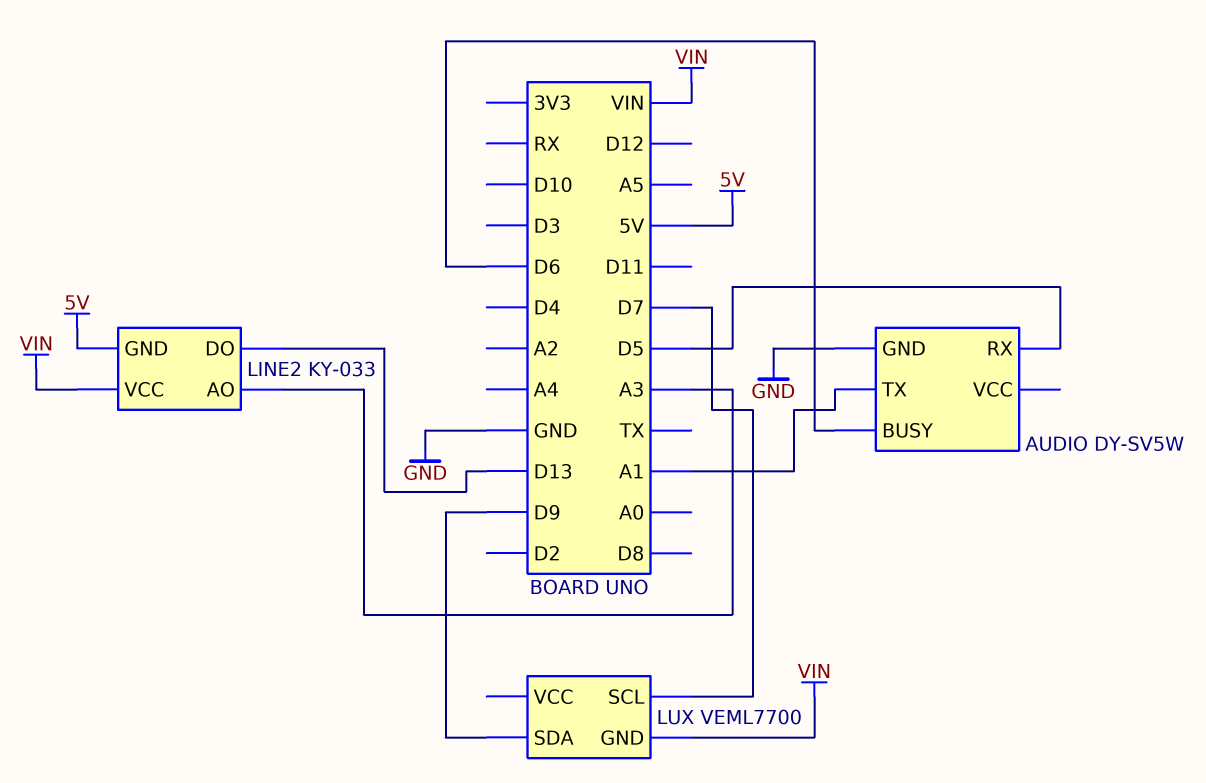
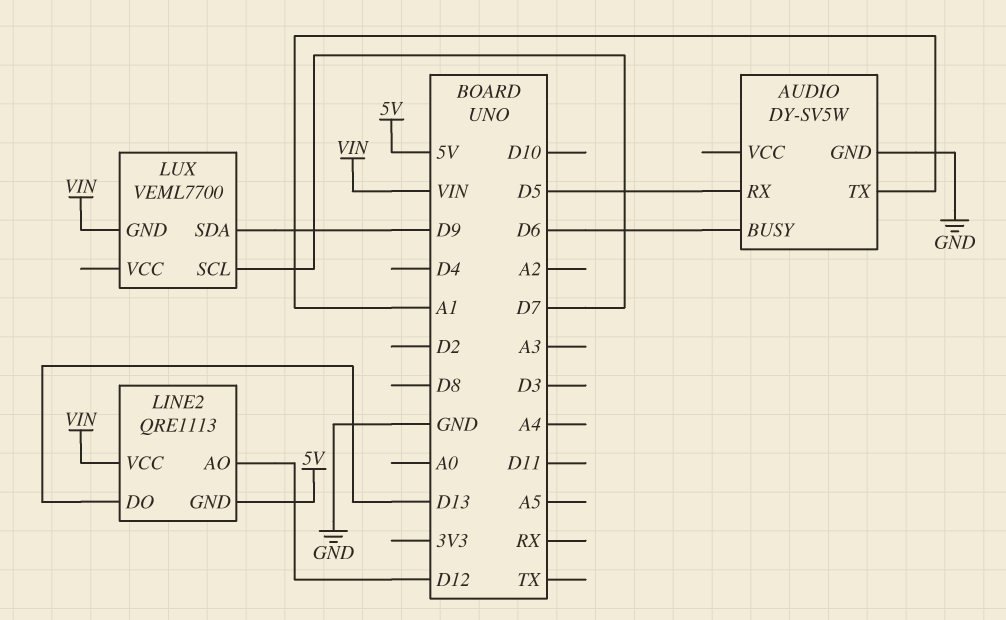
LINE2: KY-033 -> QRE1113
LINE2 pin AO: A3 -> D12

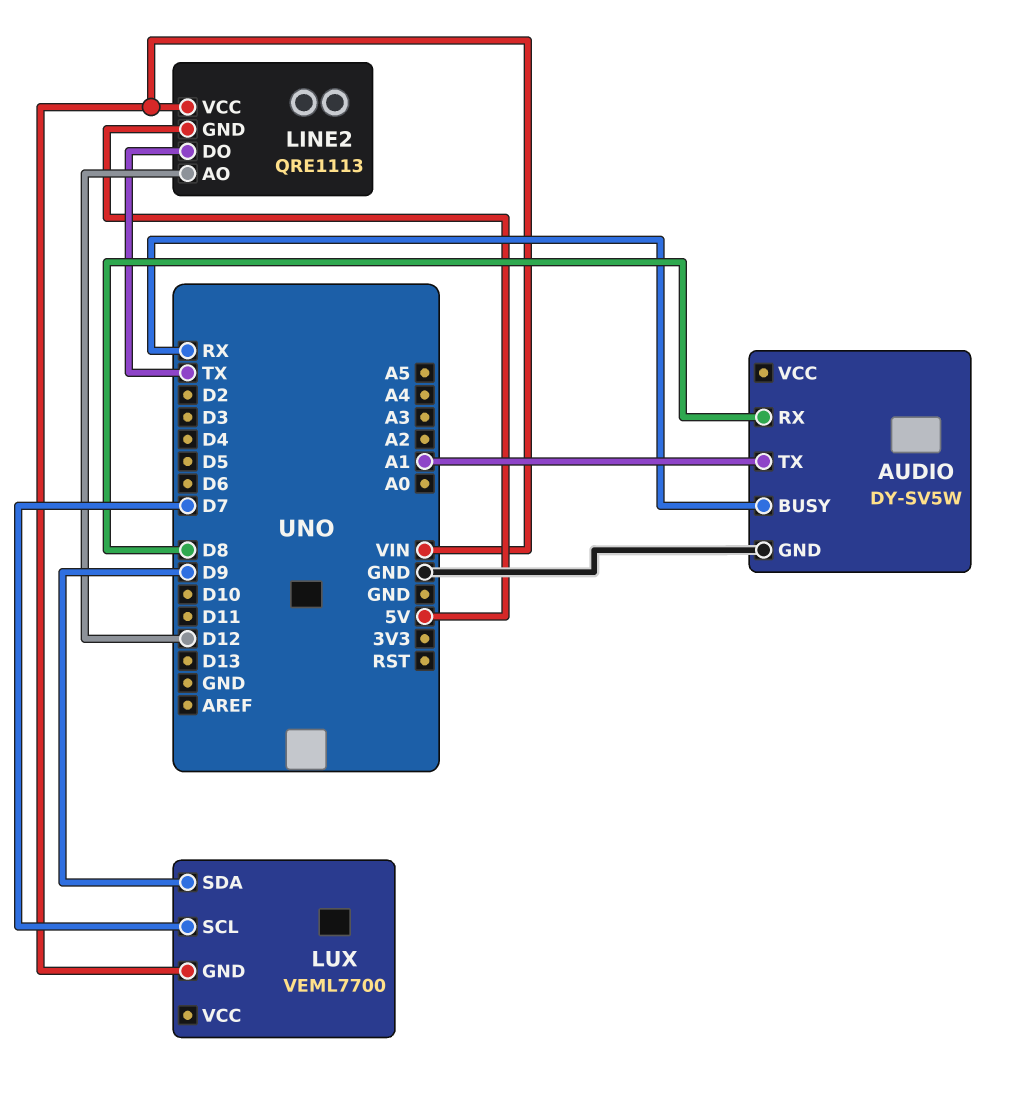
AUDIO pin BUSY: D6 -> RX
AUDIO pin RX: D5 -> D8
LINE2 pin DO: D13 -> TX

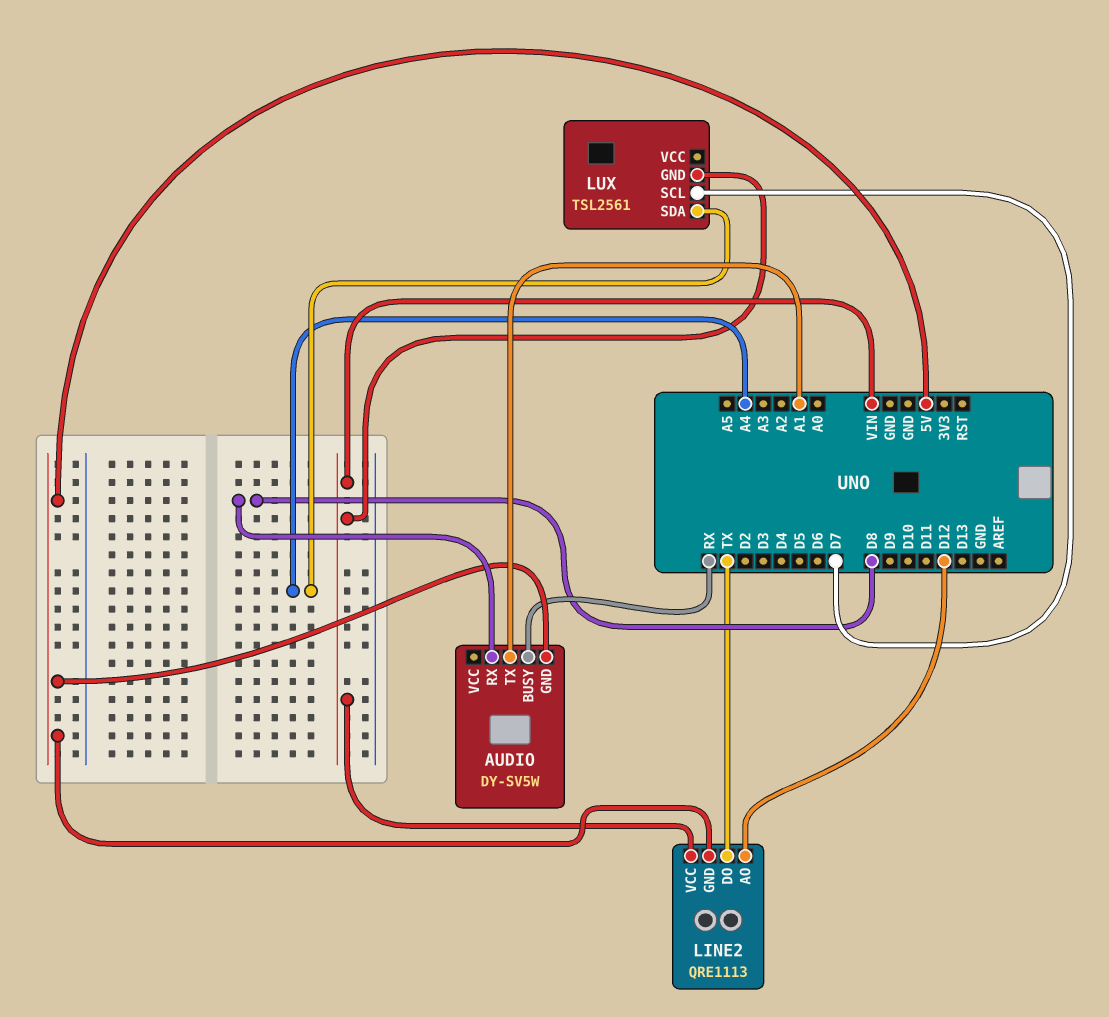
AUDIO pin GND: GND -> 5V
LUX: VEML7700 -> TSL2561
LUX pin SDA: D9 -> A4

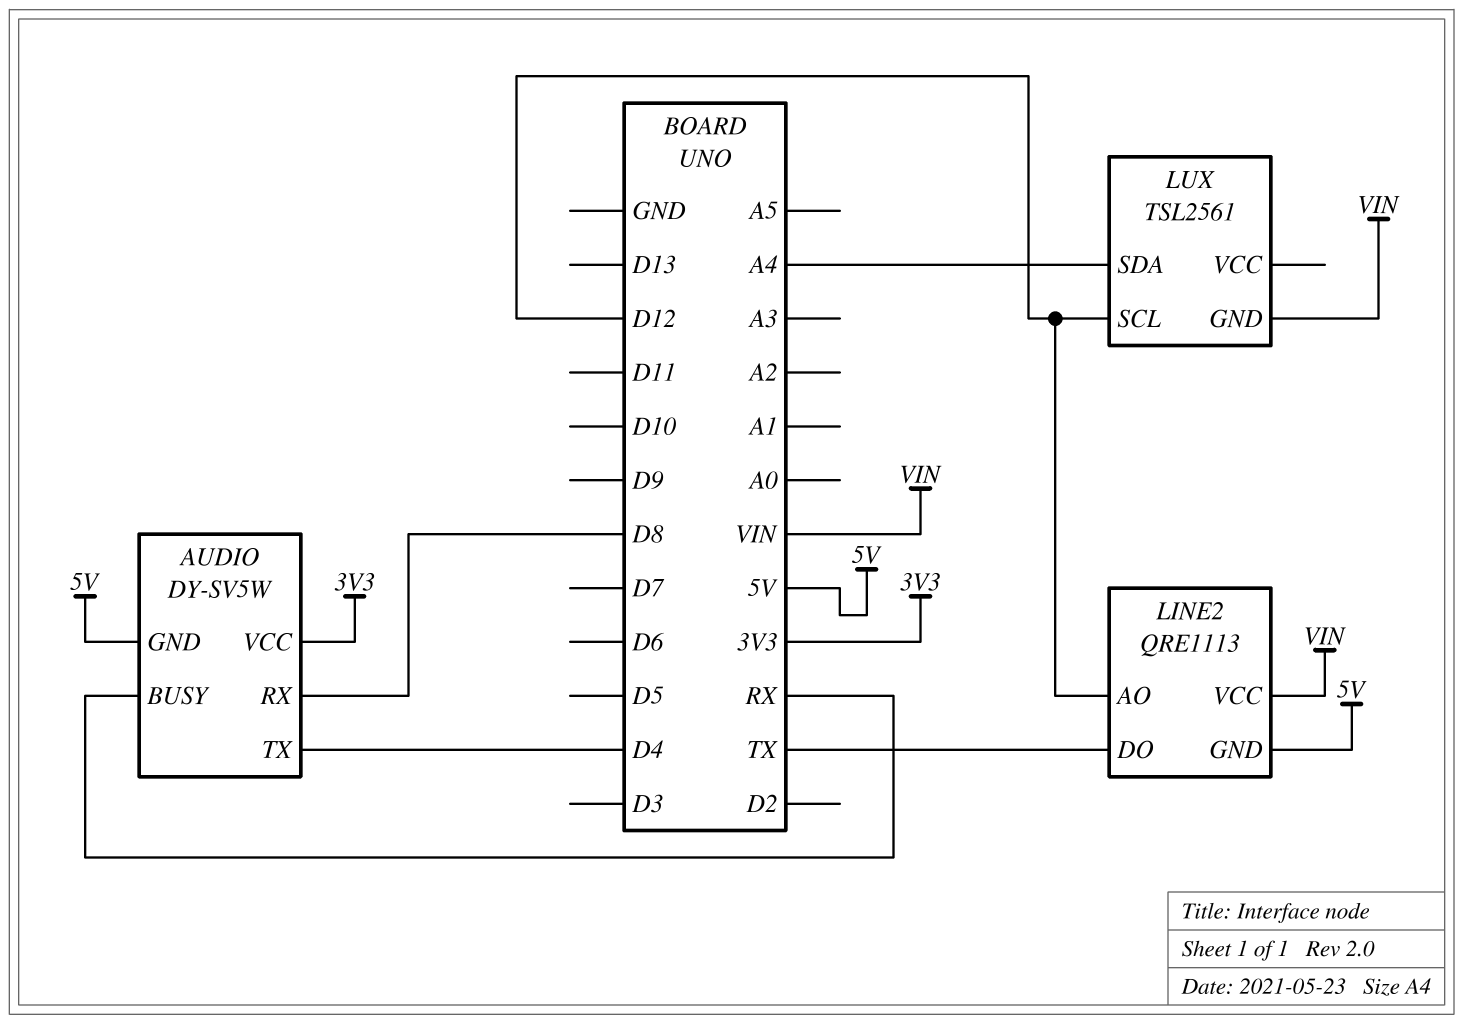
AUDIO pin TX: A1 -> D4
AUDIO pin VCC: none -> 3V3
LUX pin SCL: D7 -> D12

